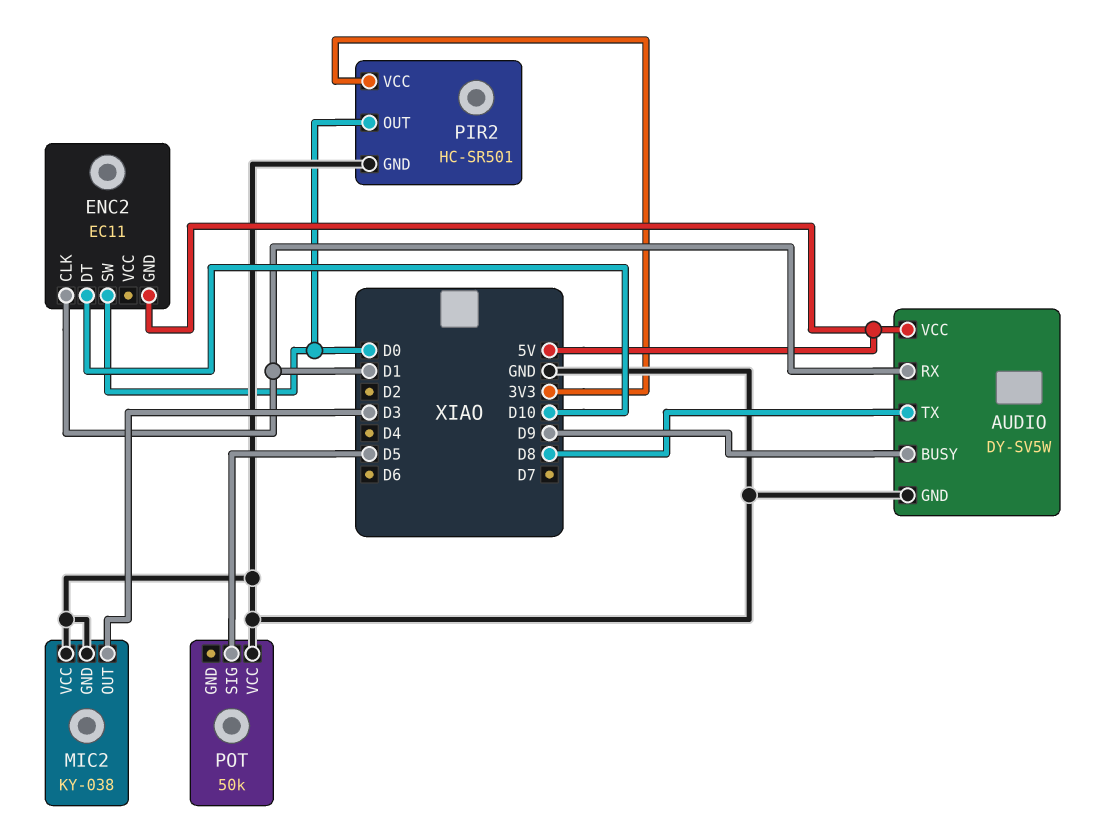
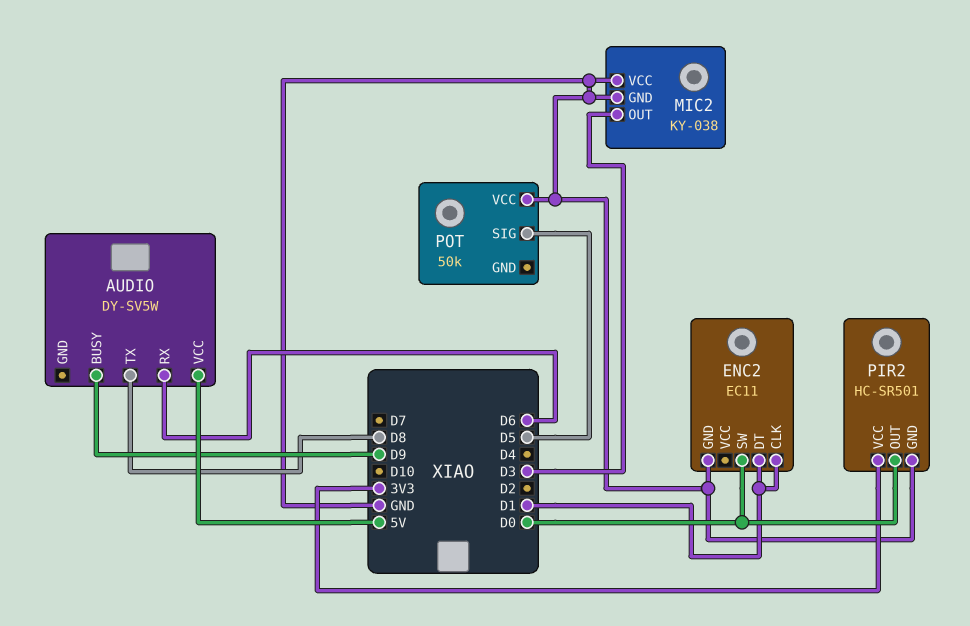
AUDIO pin GND: GND -> none
AUDIO pin RX: D1 -> D6
ENC2 pin DT: D10 -> D1
ENC2 pin GND: 5V -> GND

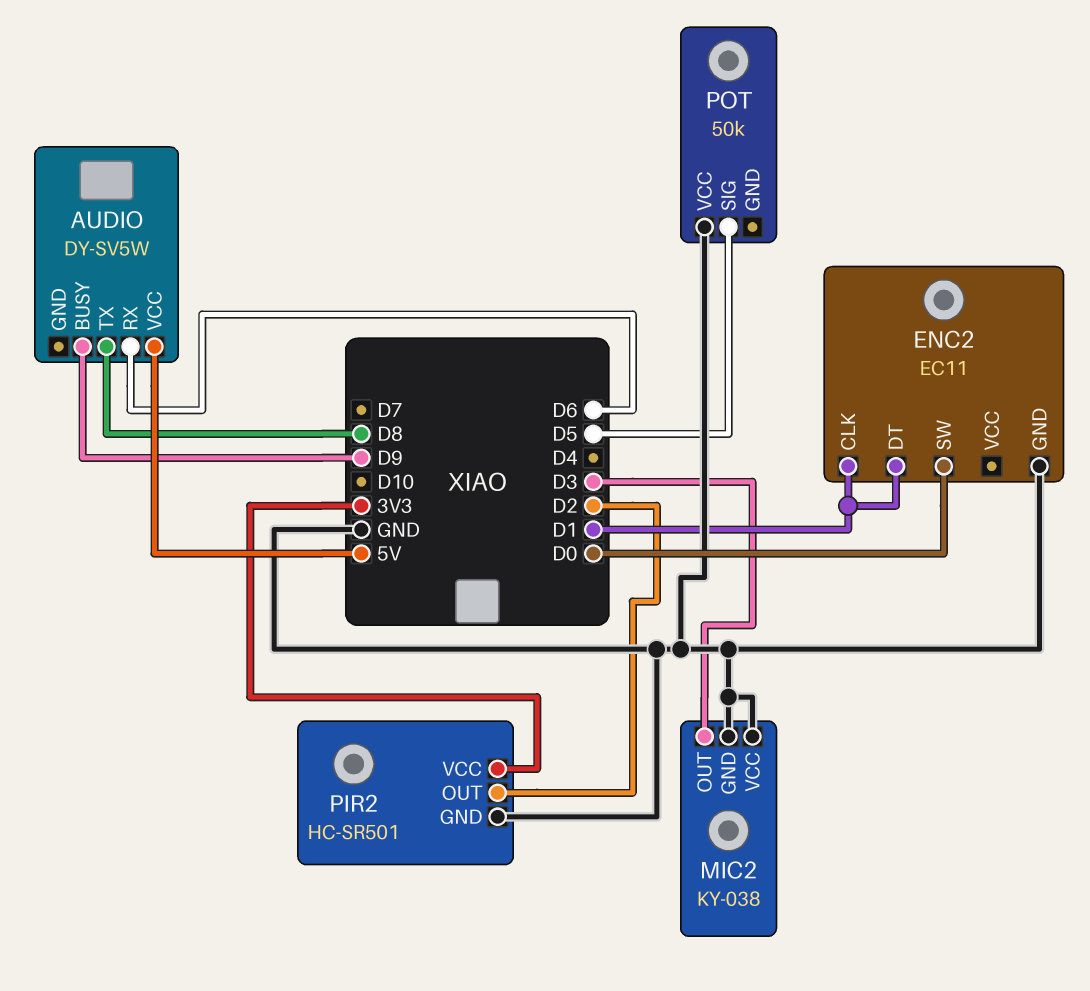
PIR2 pin OUT: D0 -> D2

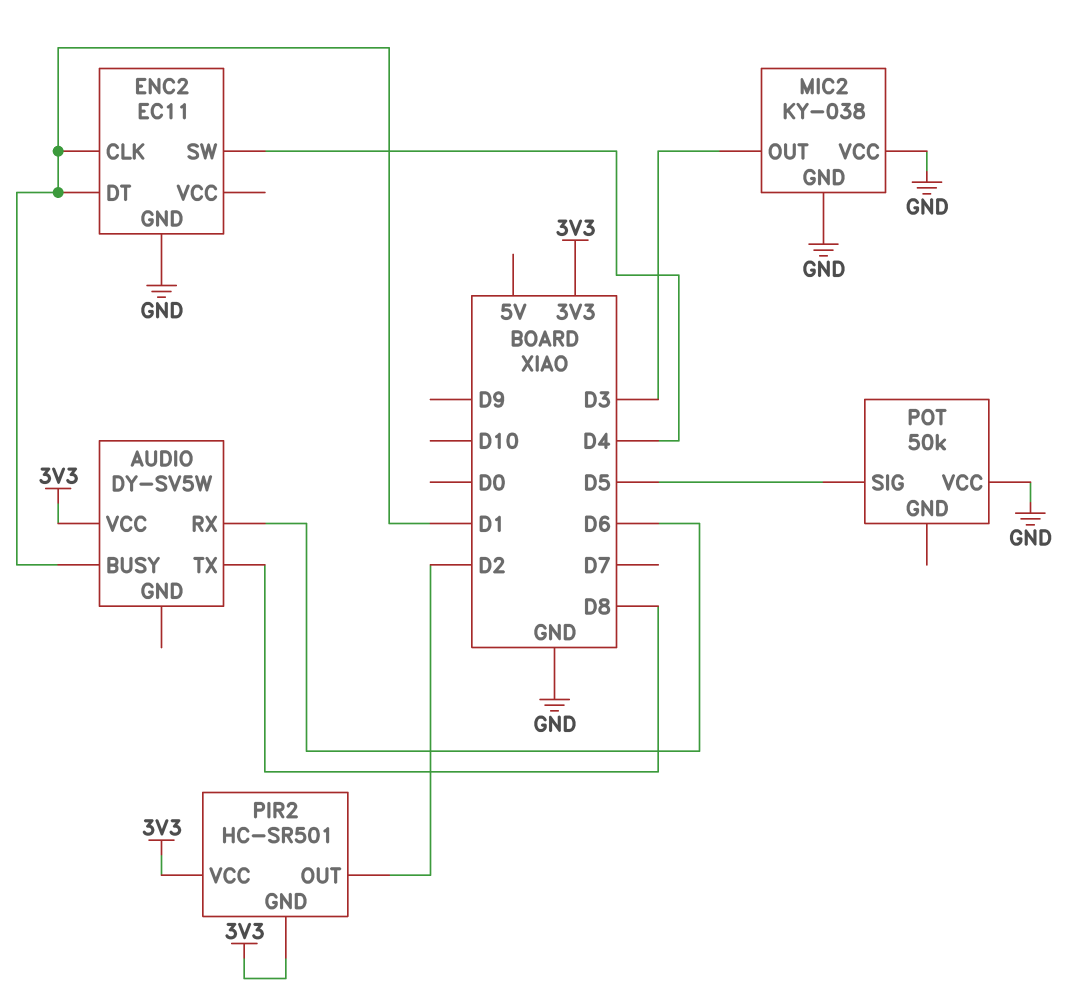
AUDIO pin BUSY: D9 -> D1
AUDIO pin VCC: 5V -> 3V3
ENC2 pin SW: D0 -> D4
PIR2 pin GND: GND -> 3V3

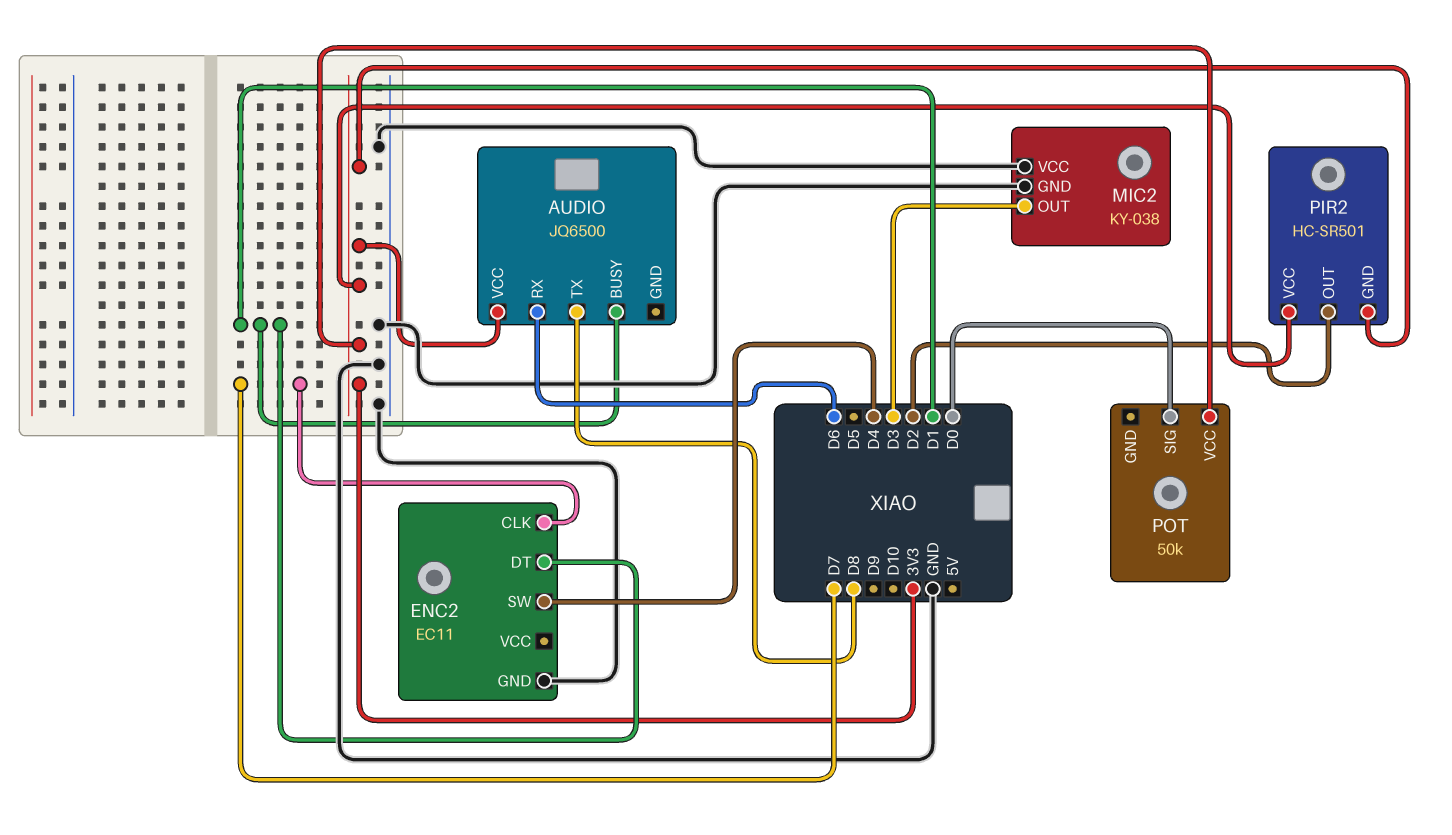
AUDIO: DY-SV5W -> JQ6500
ENC2 pin CLK: D1 -> D7
POT pin SIG: D5 -> D0
POT pin VCC: GND -> 3V3

